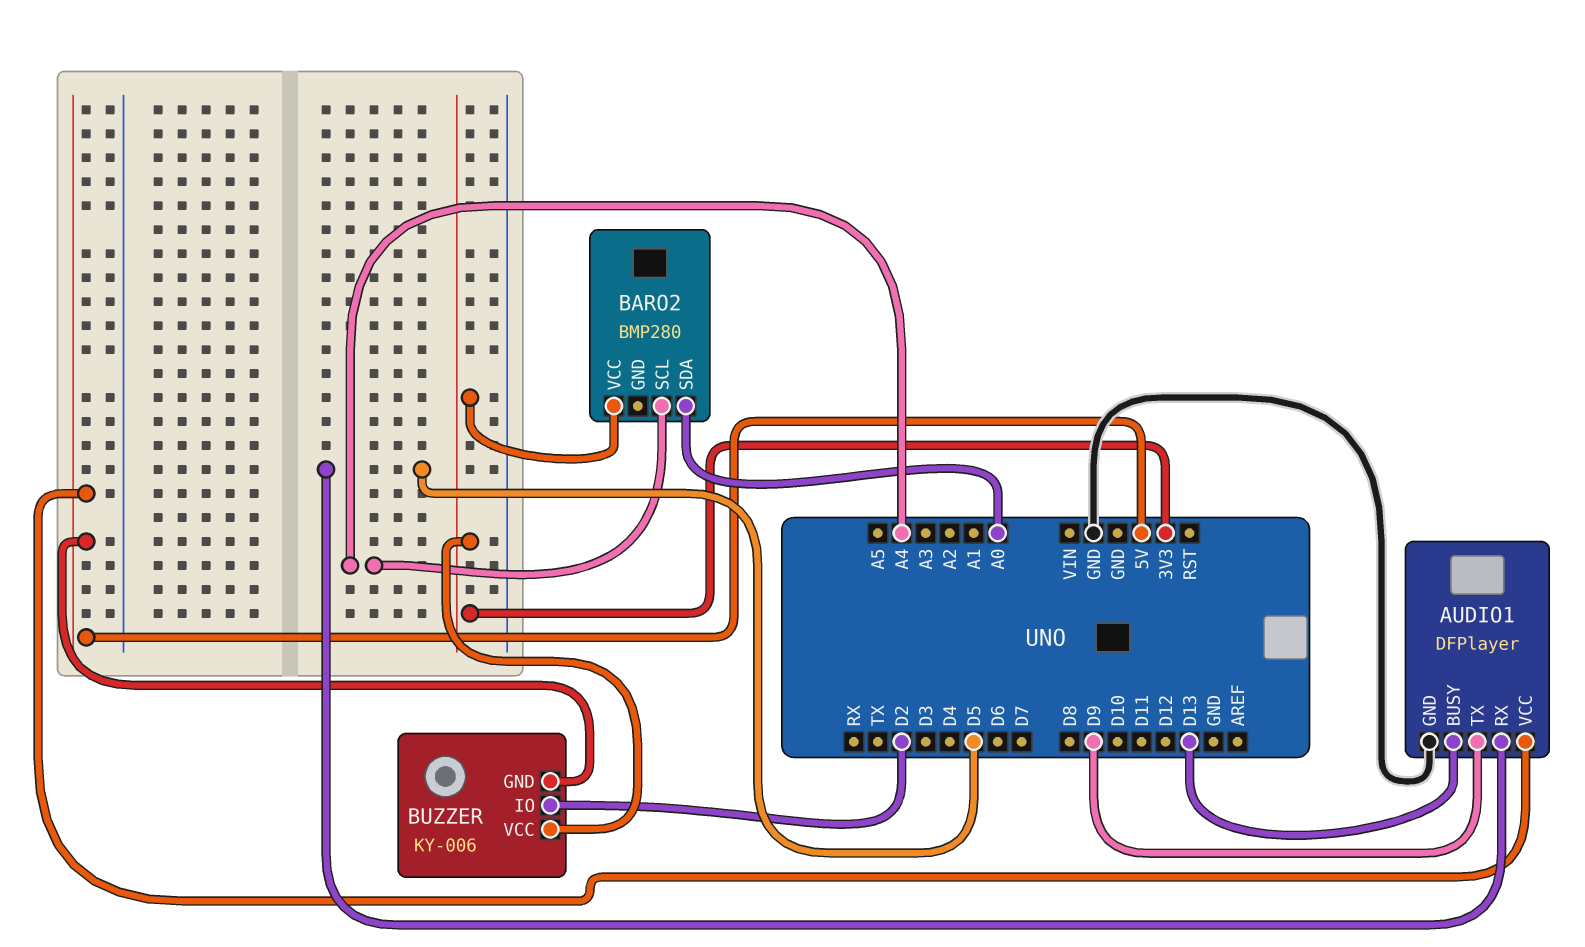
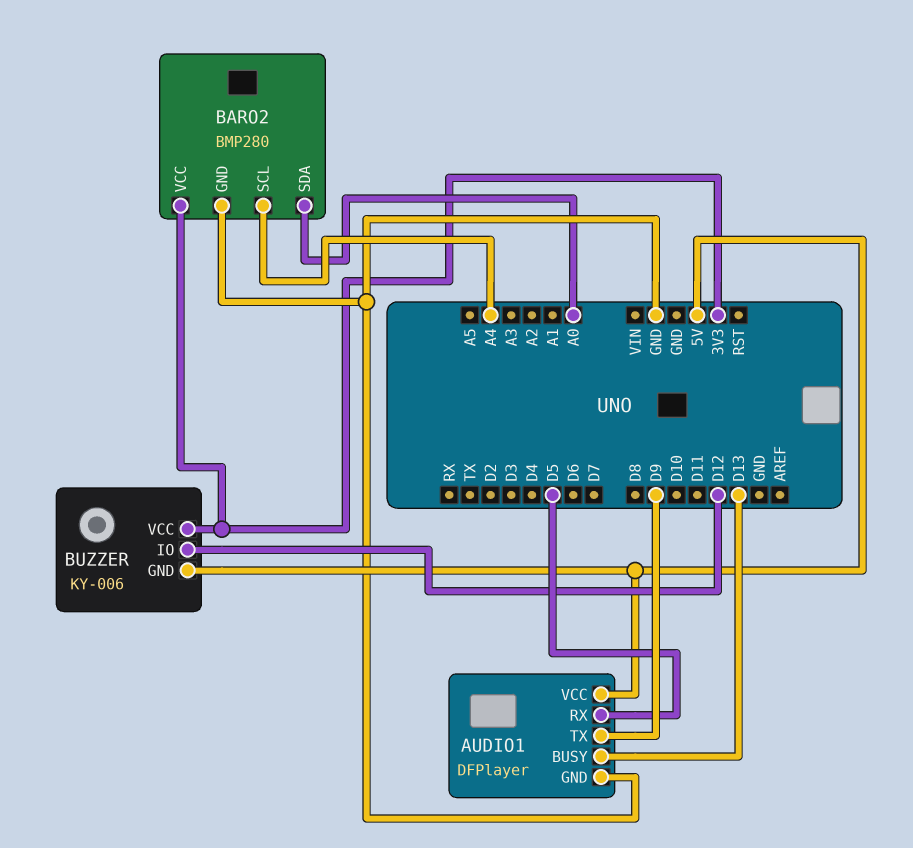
BARO2 pin GND: none -> GND
BUZZER pin IO: D2 -> D12

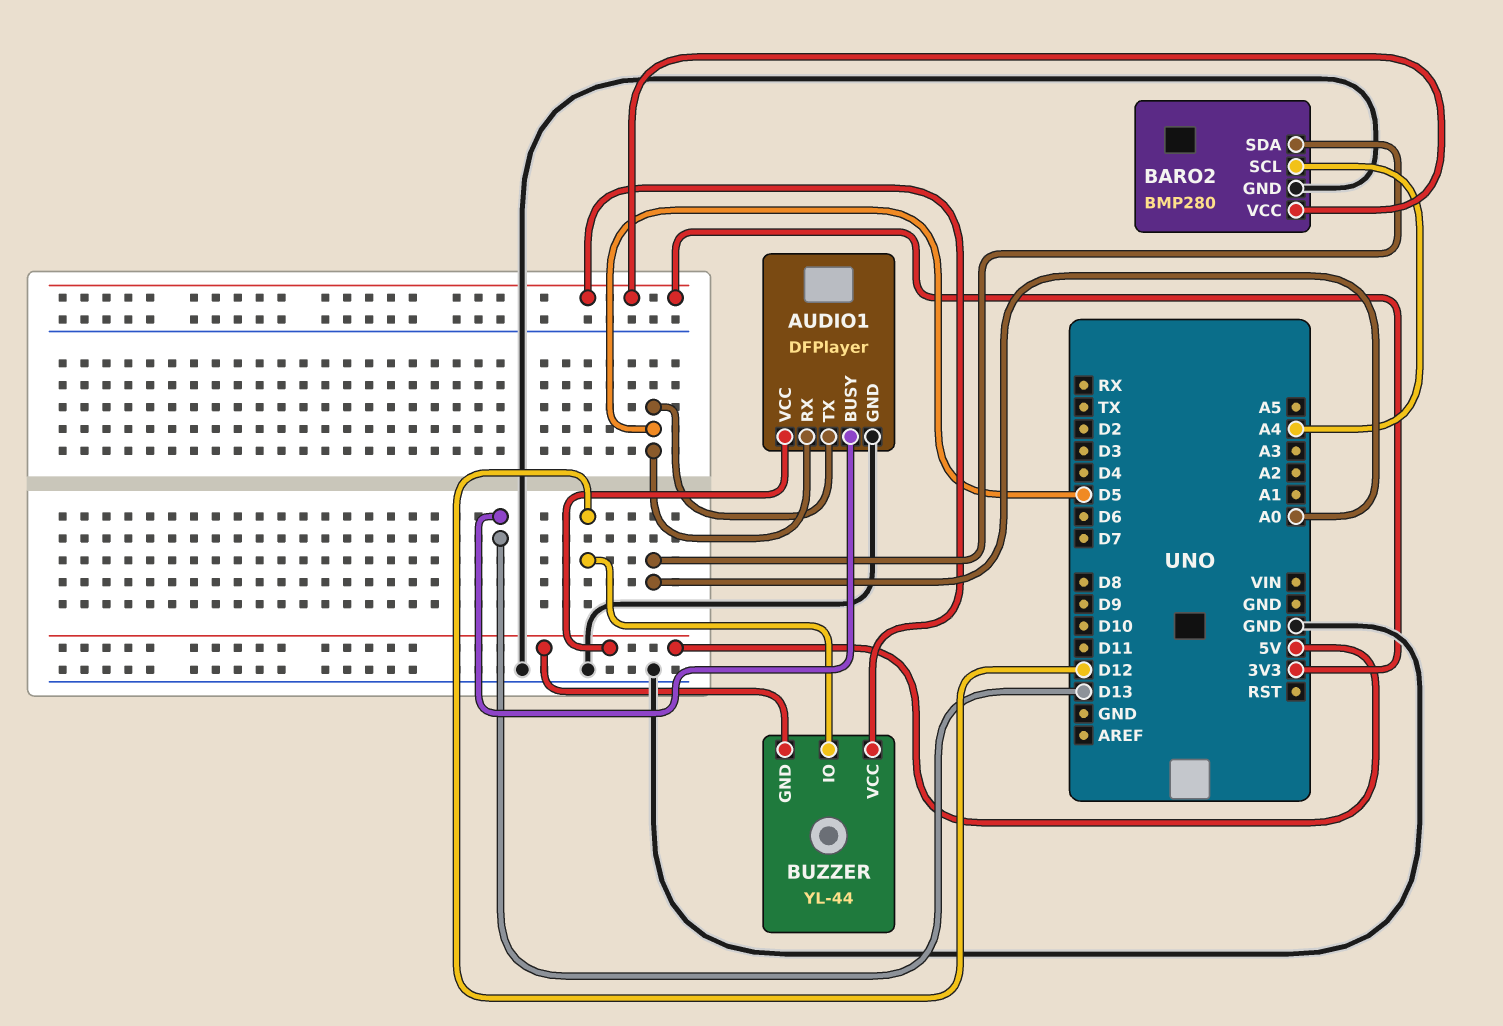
AUDIO1 pin TX: D9 -> D5
BUZZER: KY-006 -> YL-44

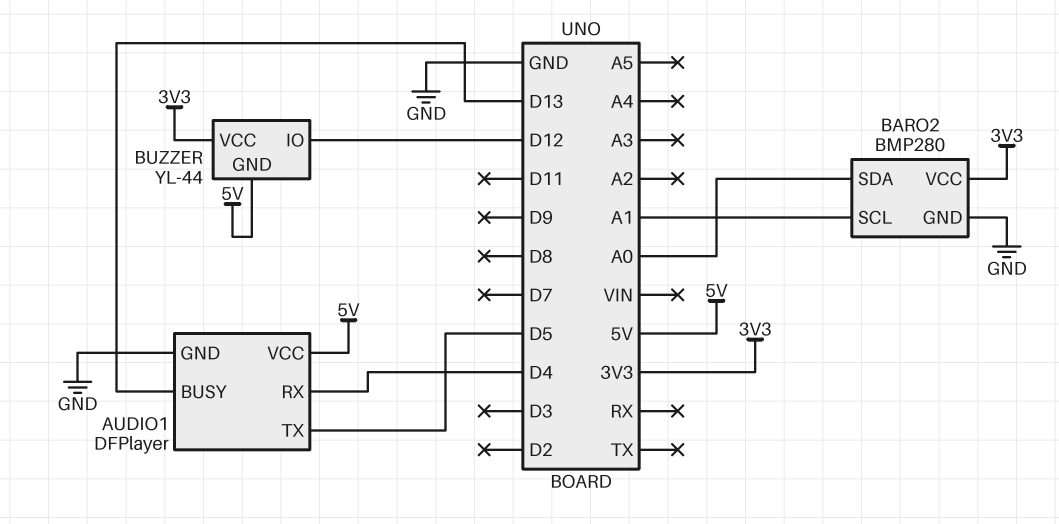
AUDIO1 pin RX: D5 -> D4
BARO2 pin SCL: A4 -> A1

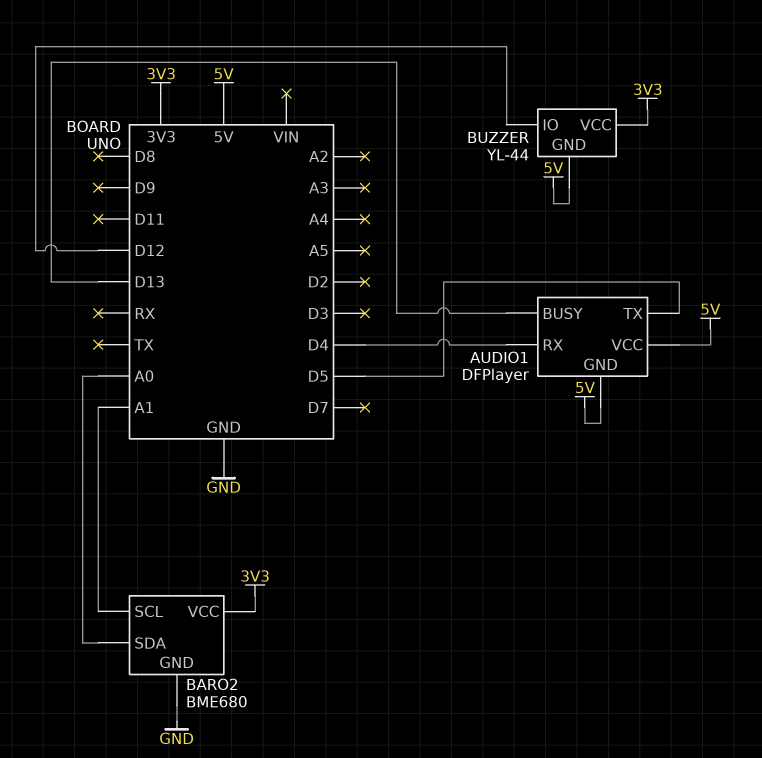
AUDIO1 pin GND: GND -> 5V
BARO2: BMP280 -> BME680

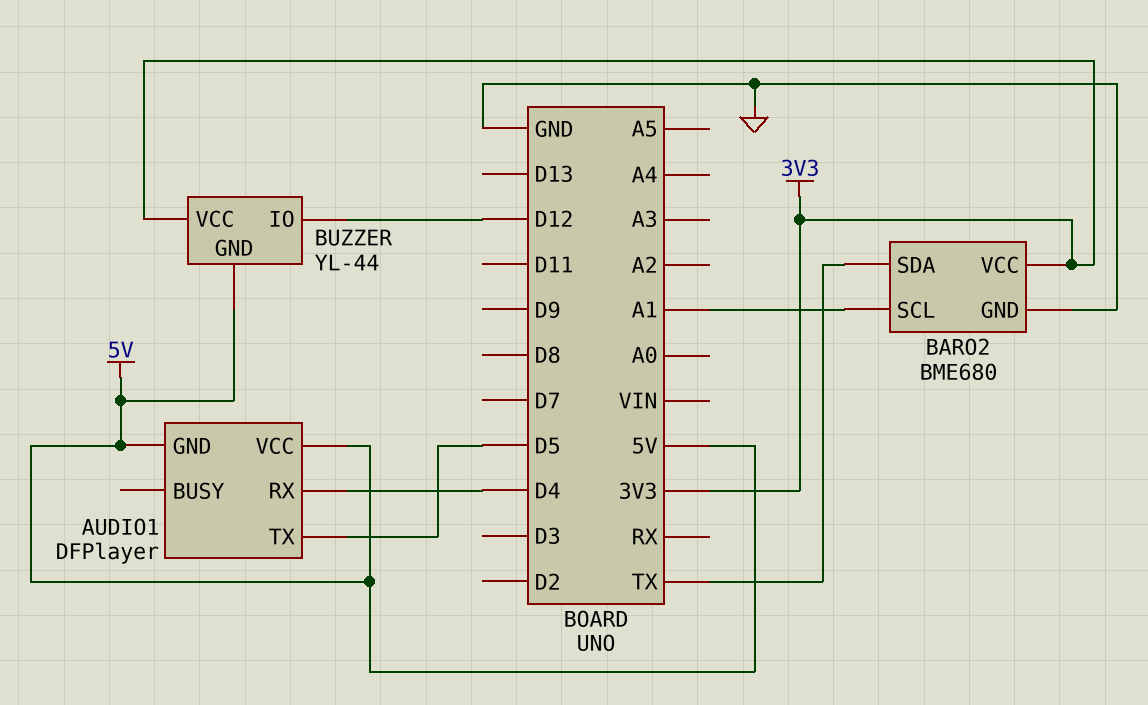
AUDIO1 pin BUSY: D13 -> none
BARO2 pin SDA: A0 -> TX

